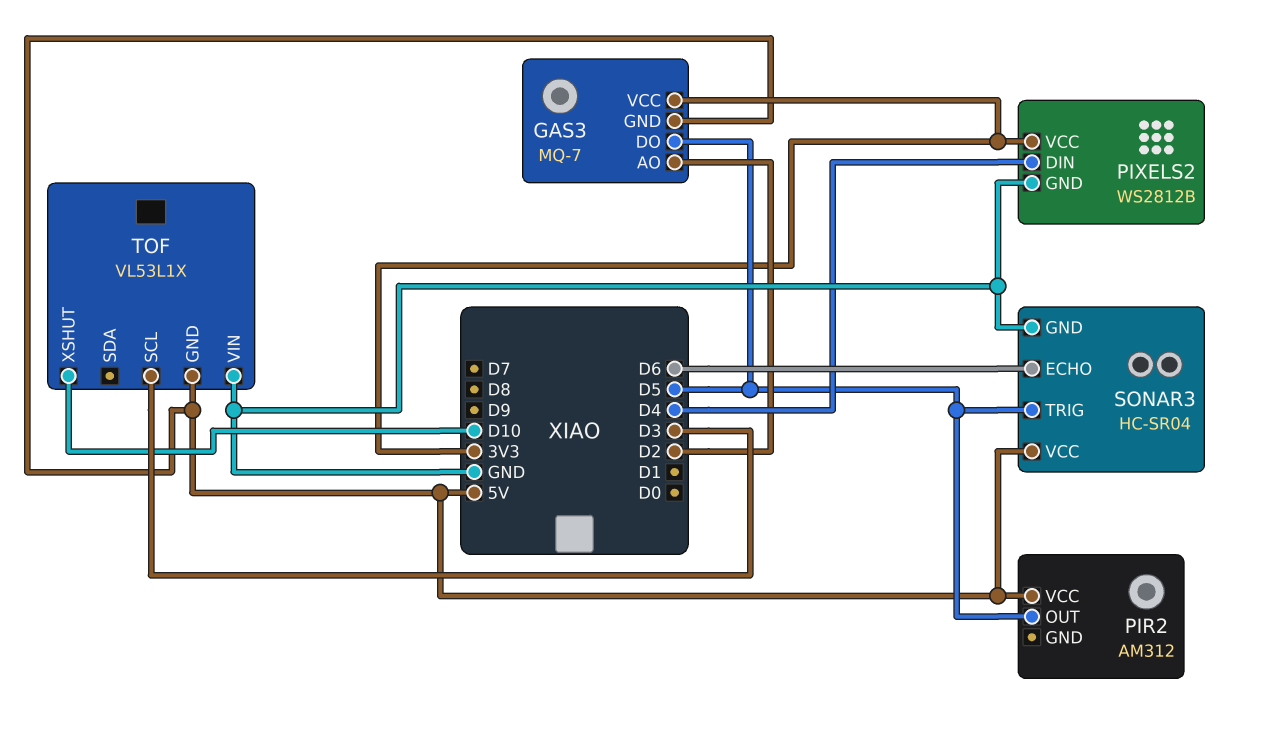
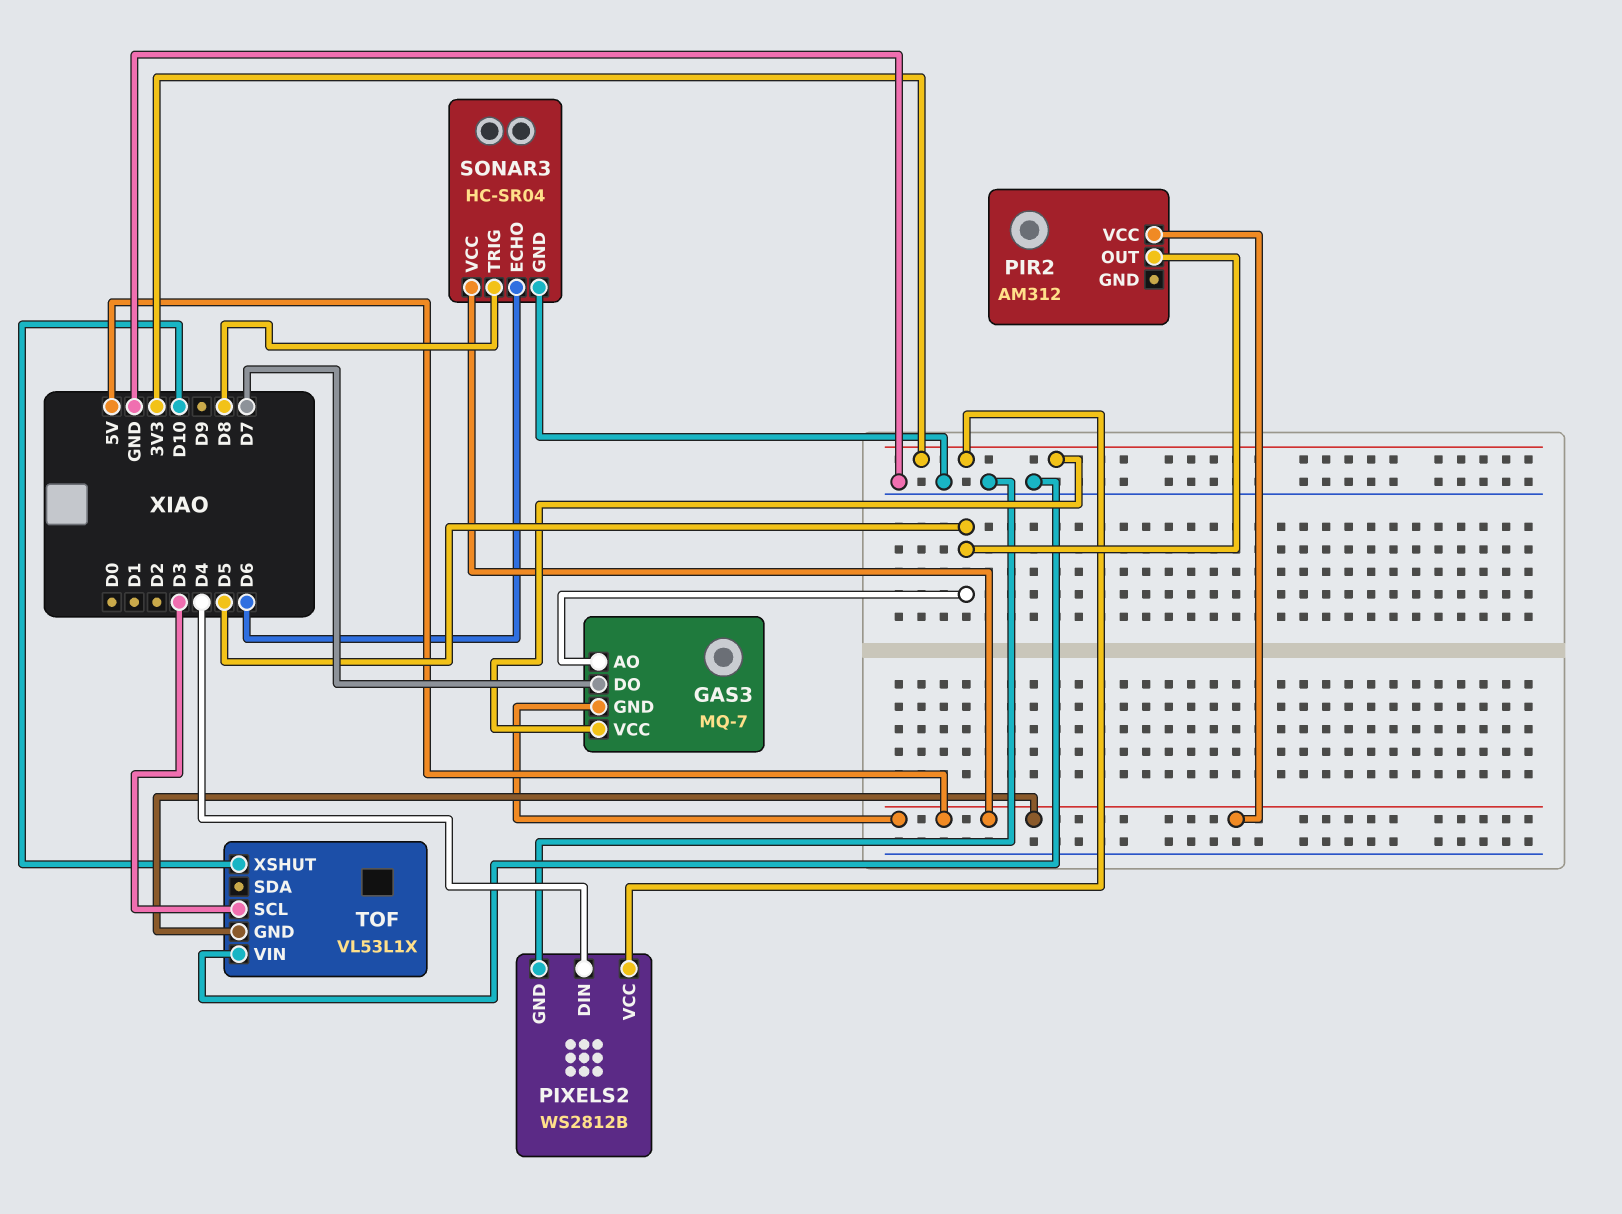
GAS3 pin AO: D2 -> D5
GAS3 pin DO: D5 -> D7
SONAR3 pin TRIG: D5 -> D8

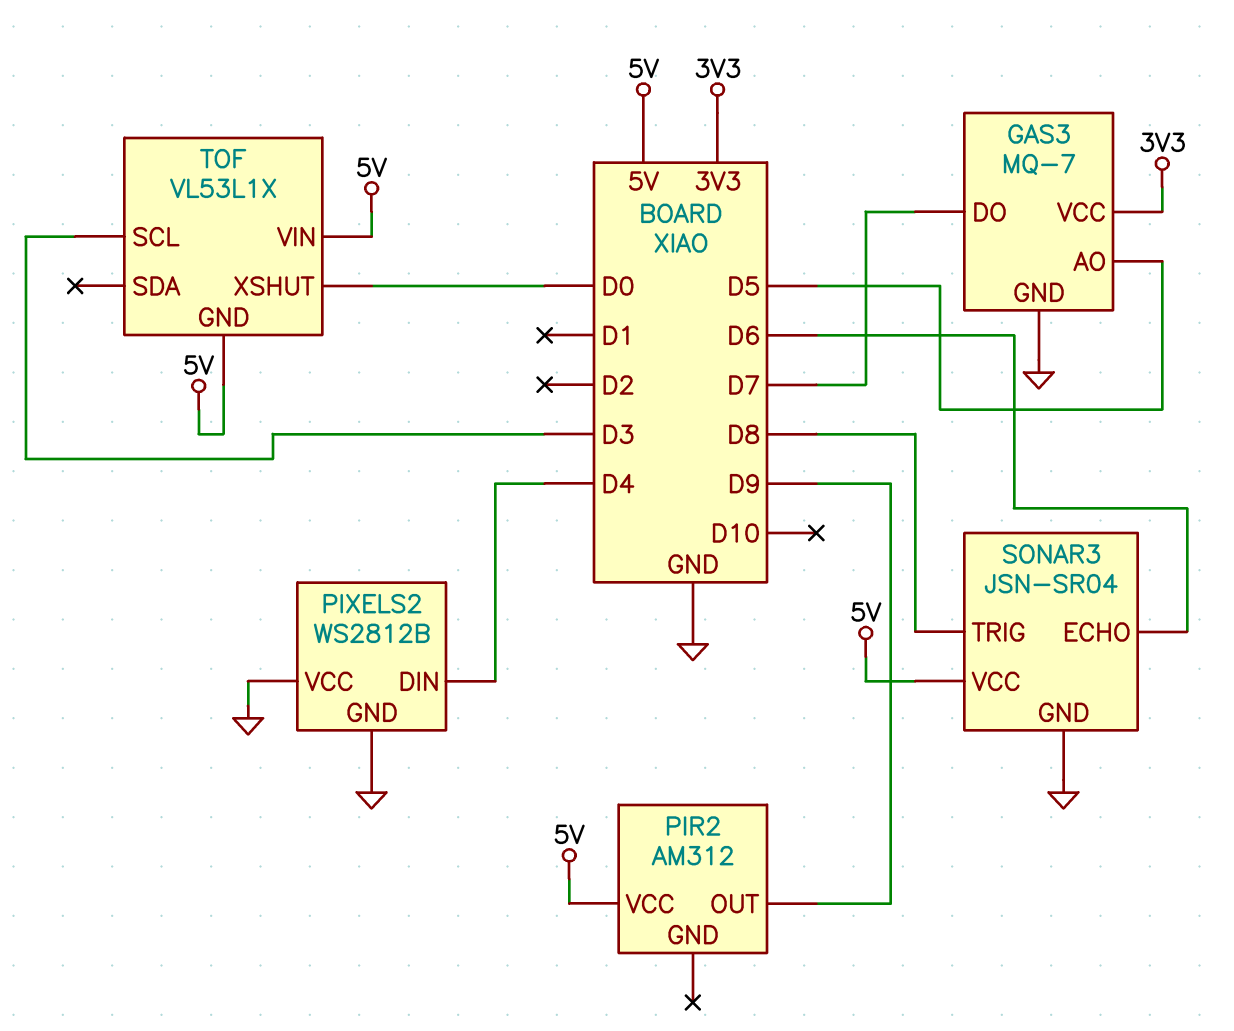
GAS3 pin GND: 5V -> GND
PIR2 pin OUT: D5 -> D9
PIXELS2 pin VCC: 3V3 -> GND
SONAR3: HC-SR04 -> JSN-SR04
TOF pin VIN: GND -> 5V
TOF pin XSHUT: D10 -> D0

